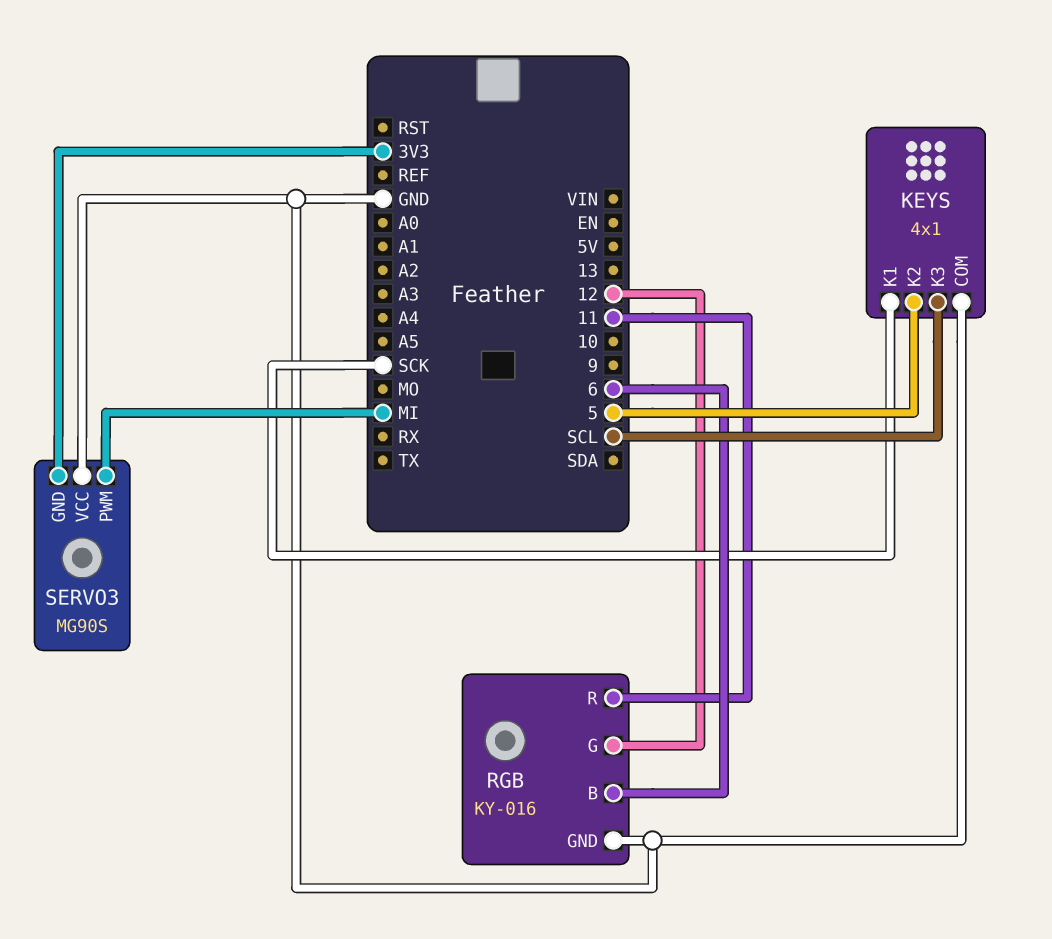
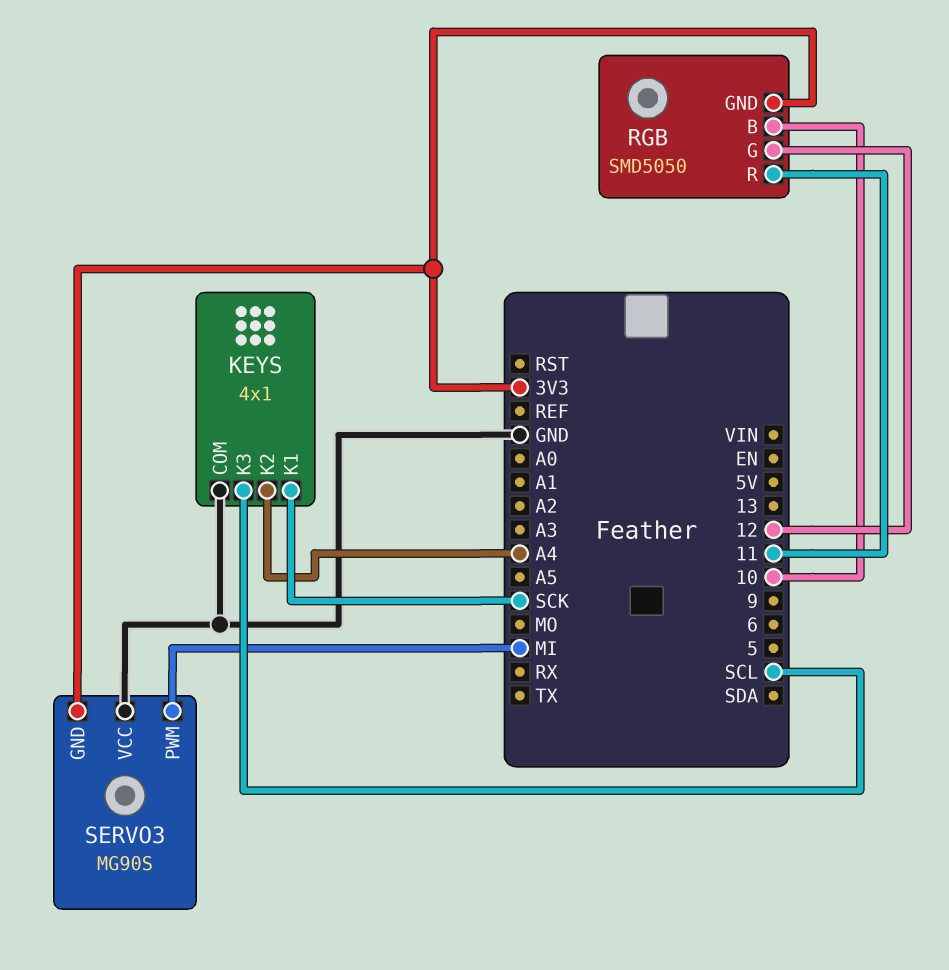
KEYS pin K2: 5 -> A4
RGB: KY-016 -> SMD5050
RGB pin B: 6 -> 10
RGB pin GND: GND -> 3V3

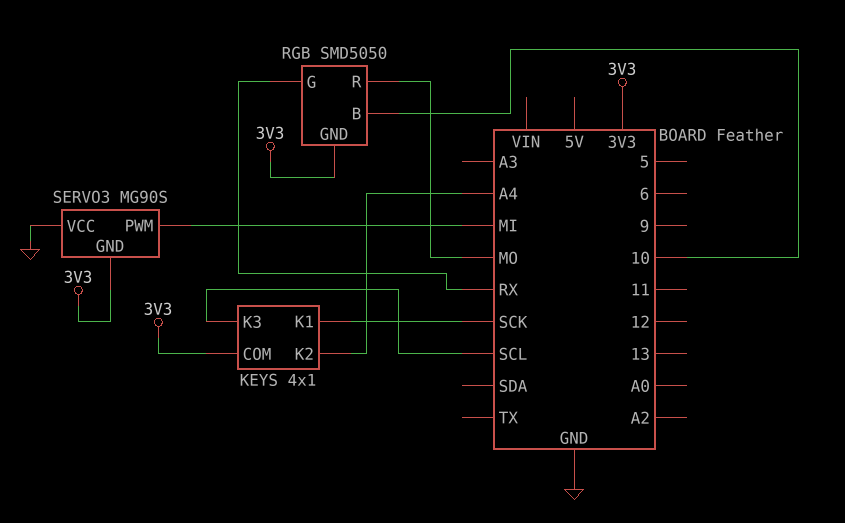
KEYS pin COM: GND -> 3V3
RGB pin G: 12 -> RX
RGB pin R: 11 -> MO

